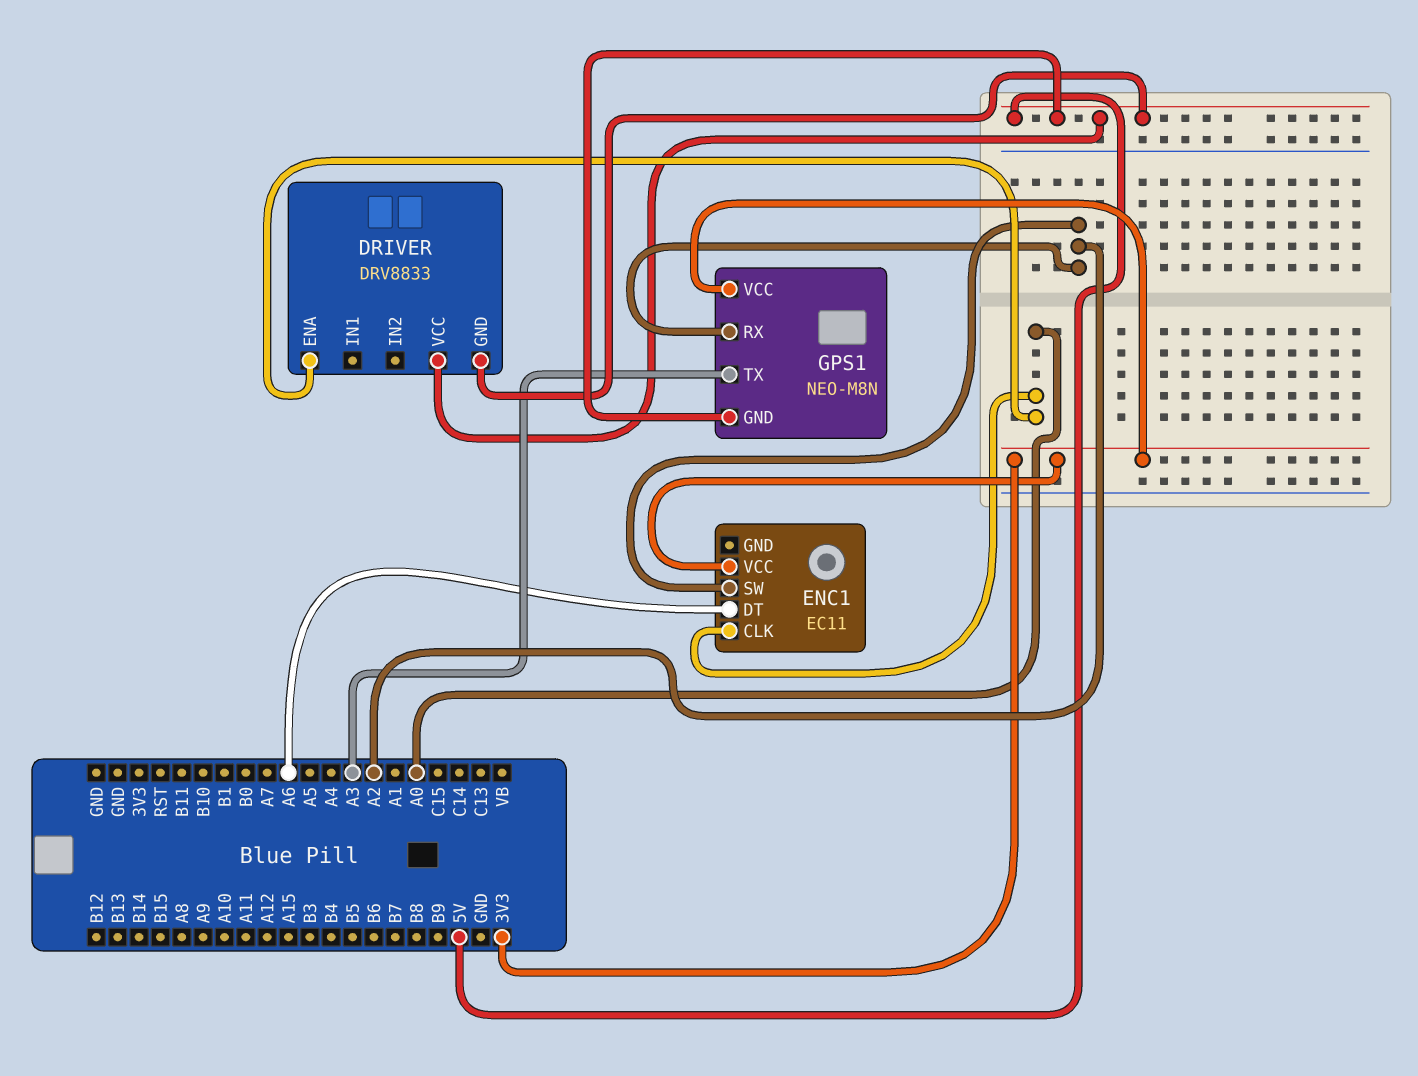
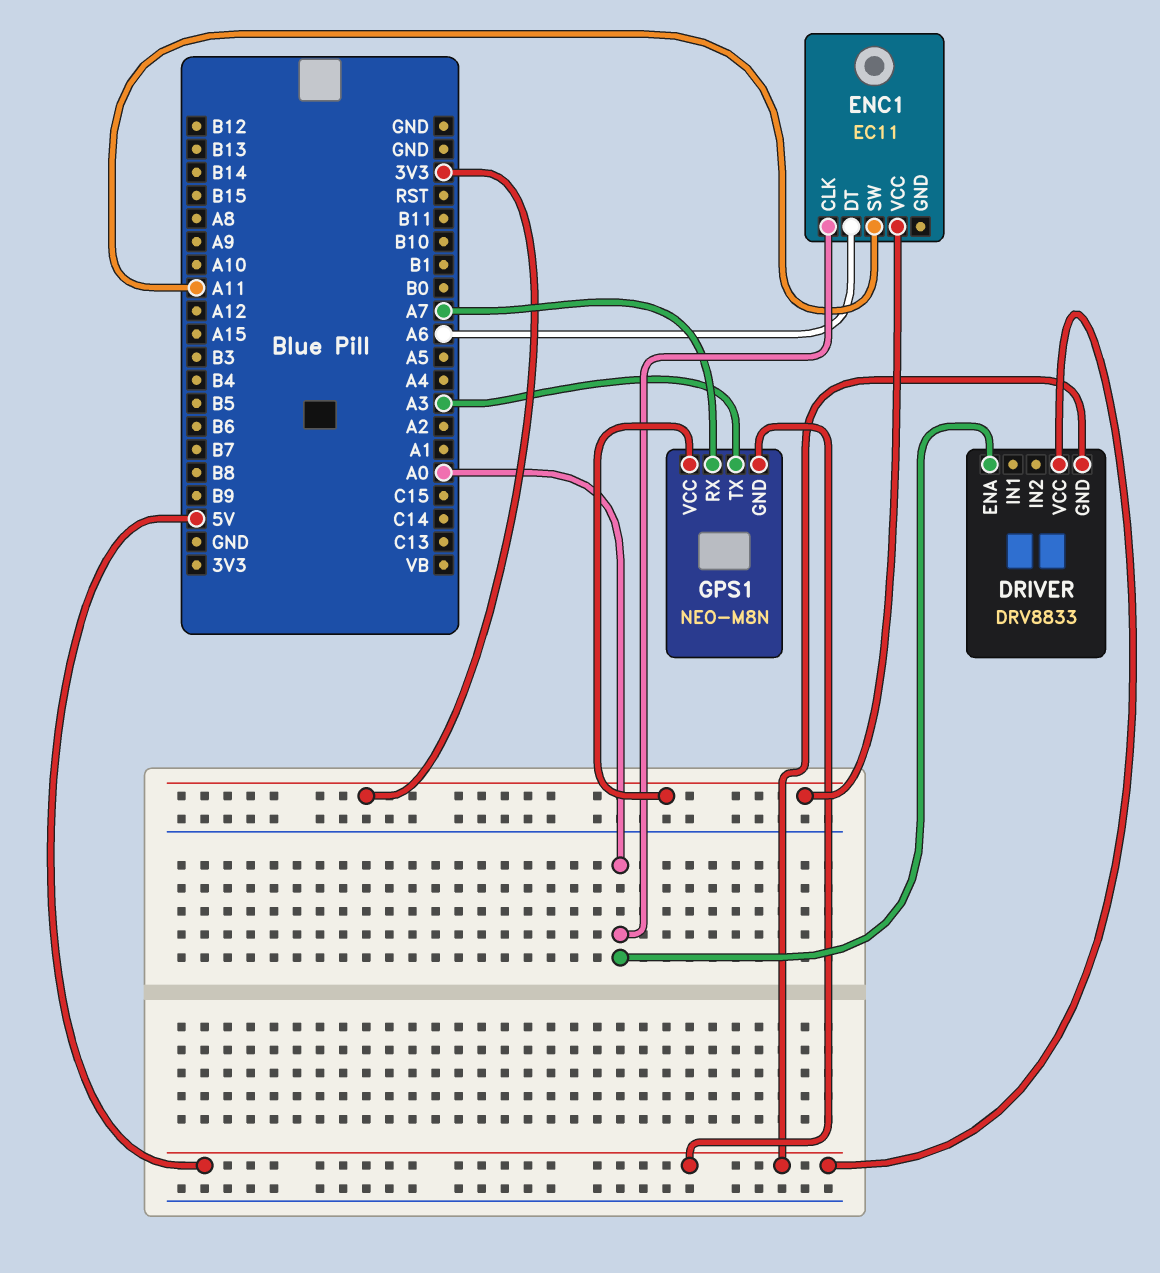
ENC1 pin SW: A2 -> A11
GPS1 pin RX: A2 -> A7

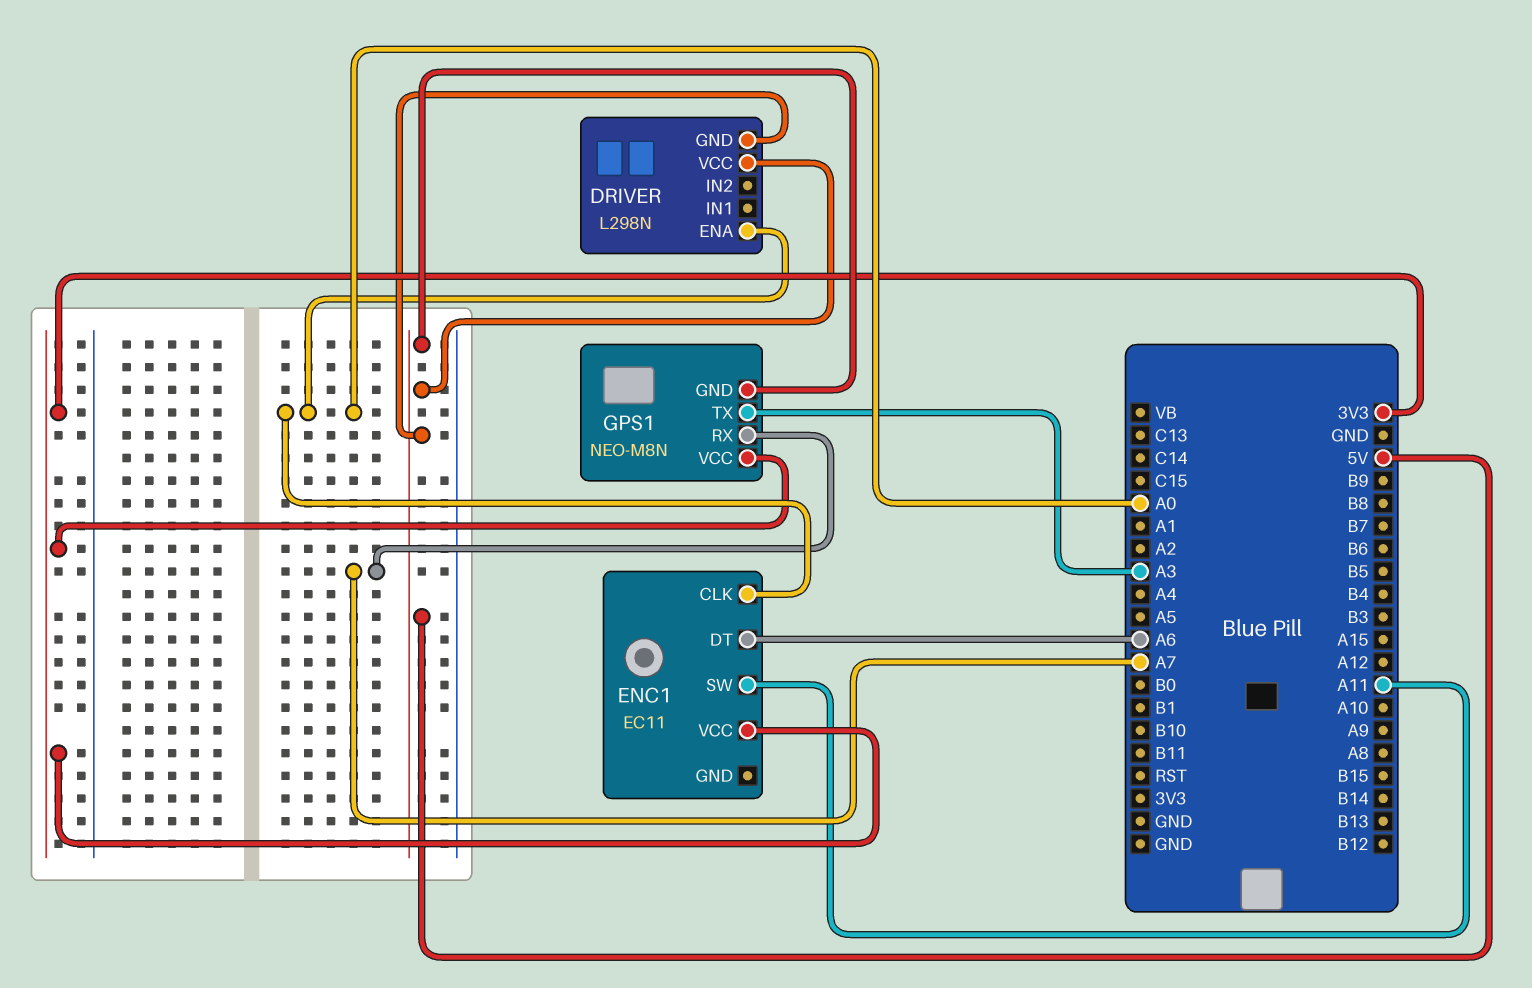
DRIVER: DRV8833 -> L298N

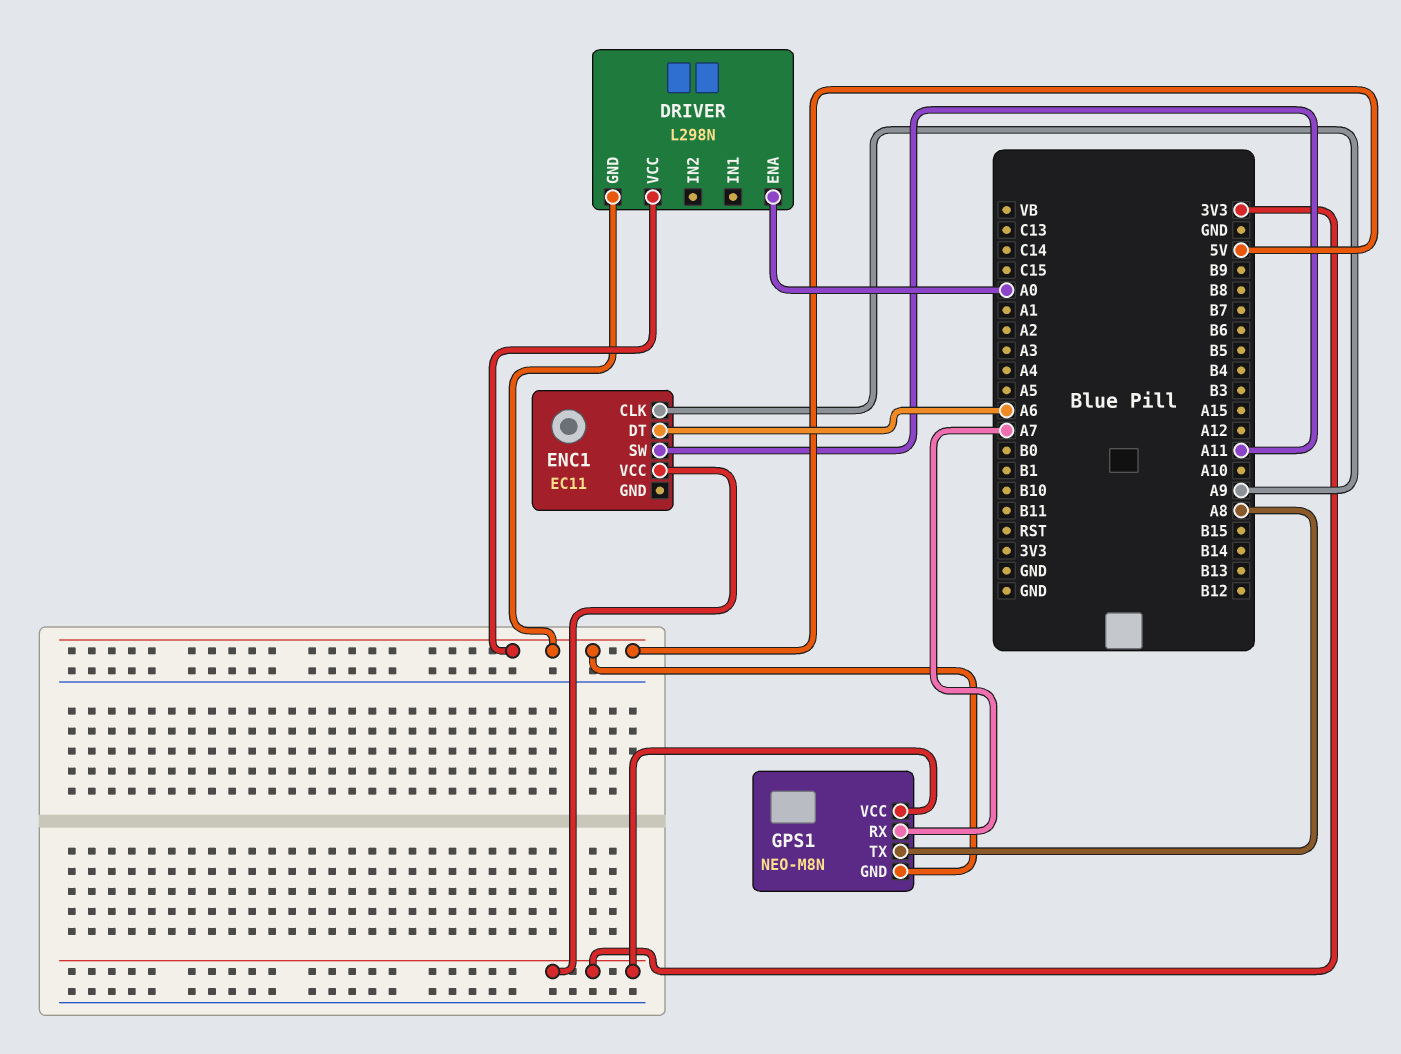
ENC1 pin CLK: A0 -> A9
GPS1 pin TX: A3 -> A8

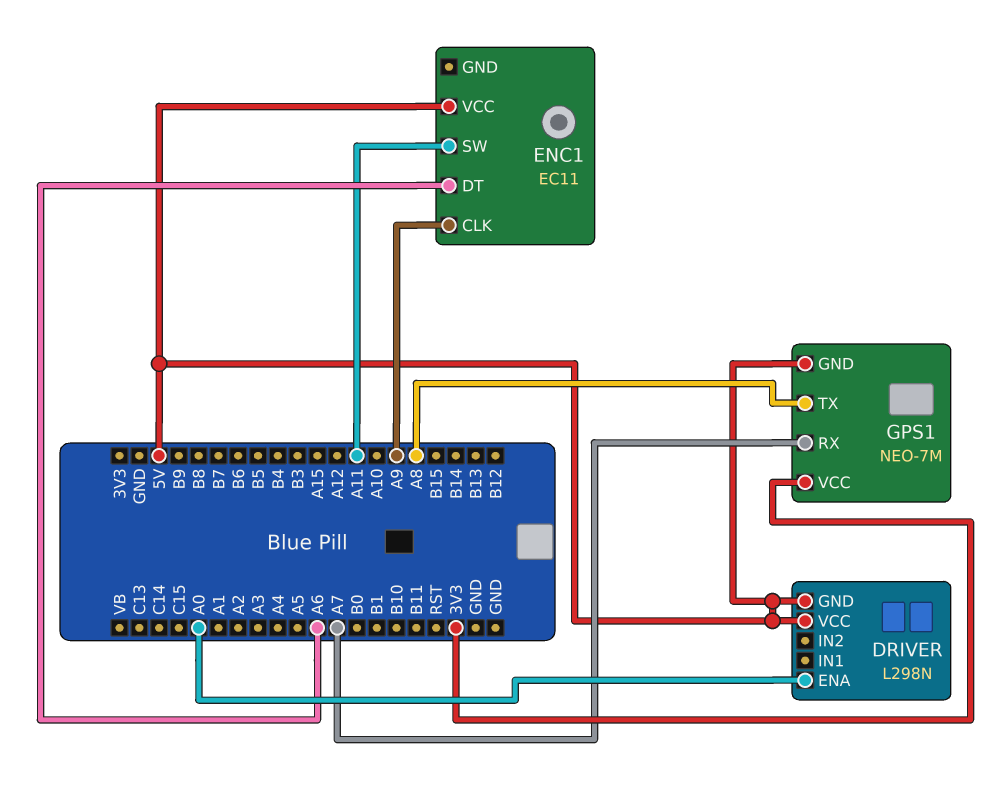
ENC1 pin VCC: 3V3 -> 5V
GPS1: NEO-M8N -> NEO-7M

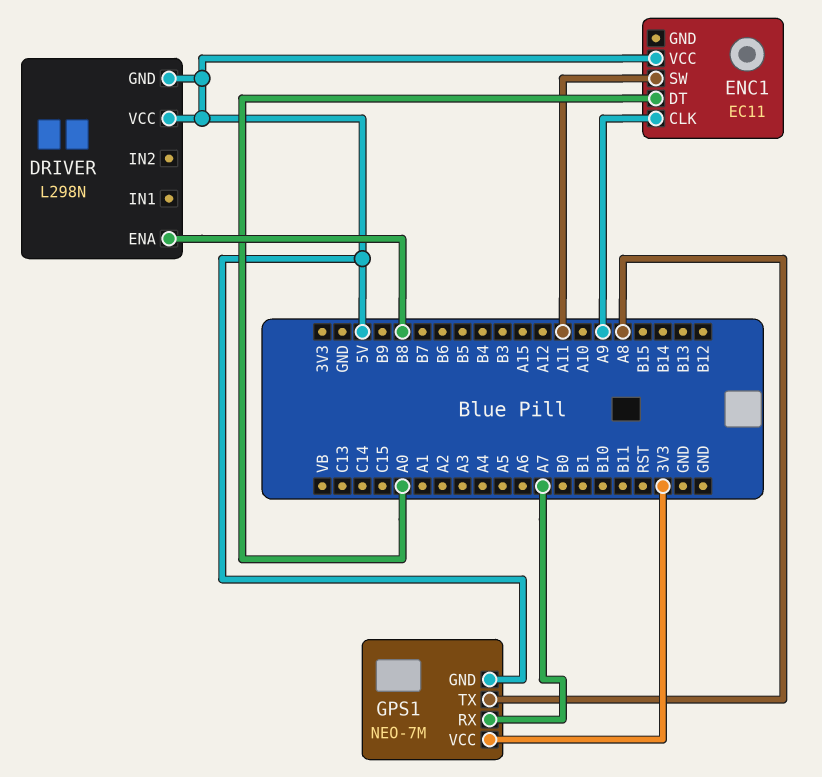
DRIVER pin ENA: A0 -> B8
ENC1 pin DT: A6 -> A0

